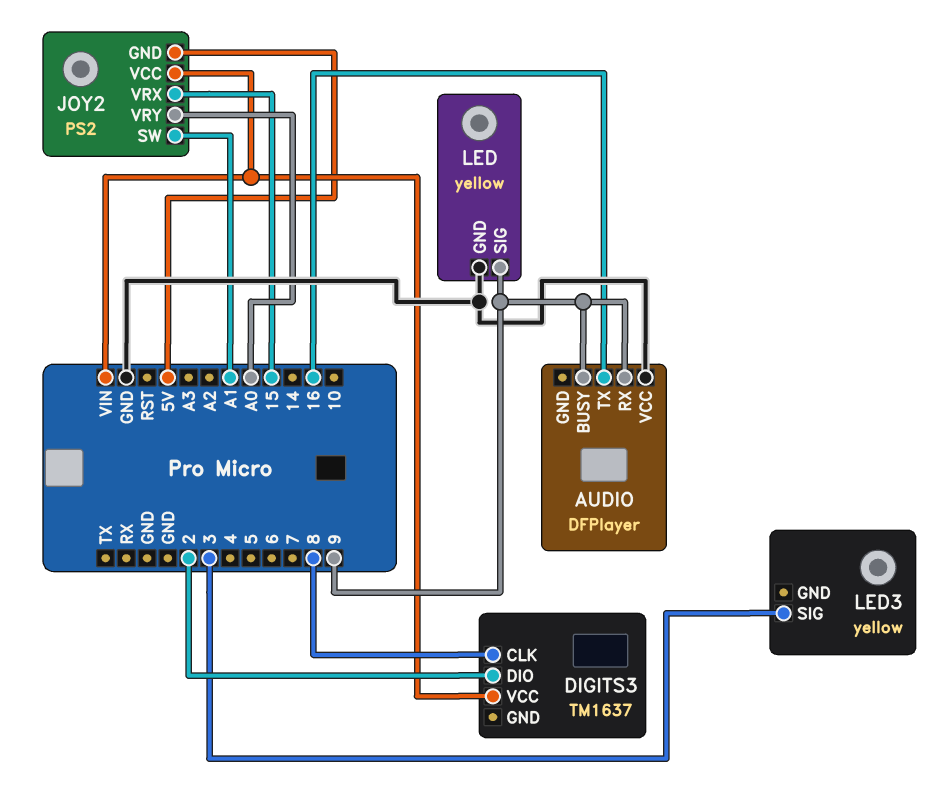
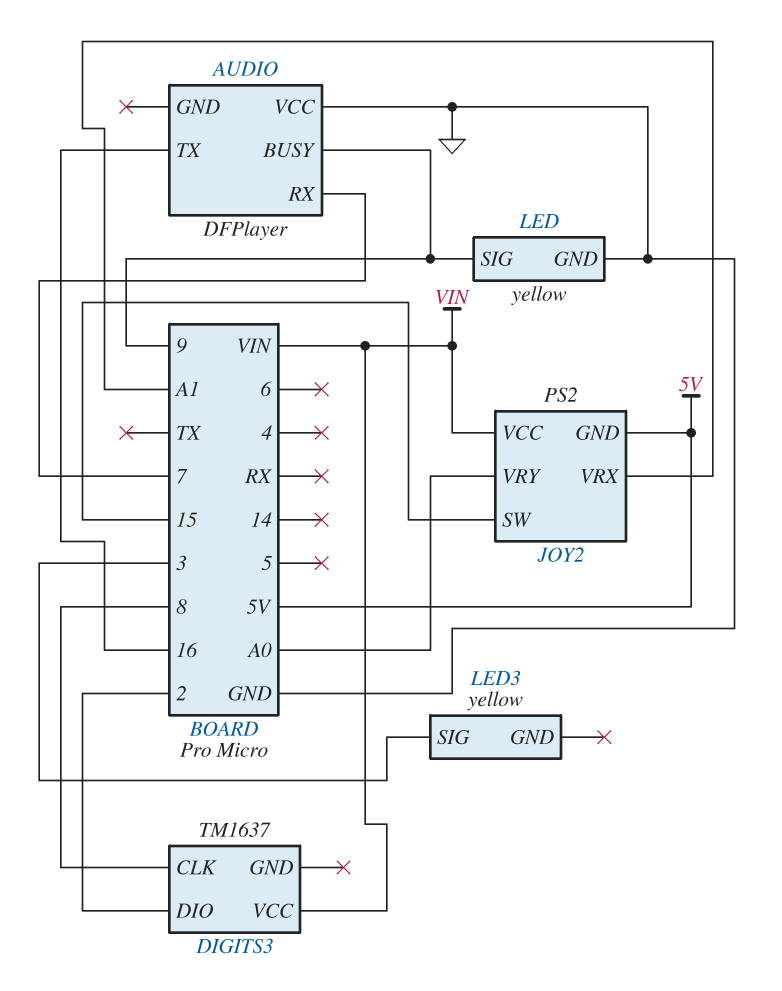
AUDIO pin RX: 9 -> 7
JOY2 pin SW: A1 -> 15
JOY2 pin VRX: 15 -> A1

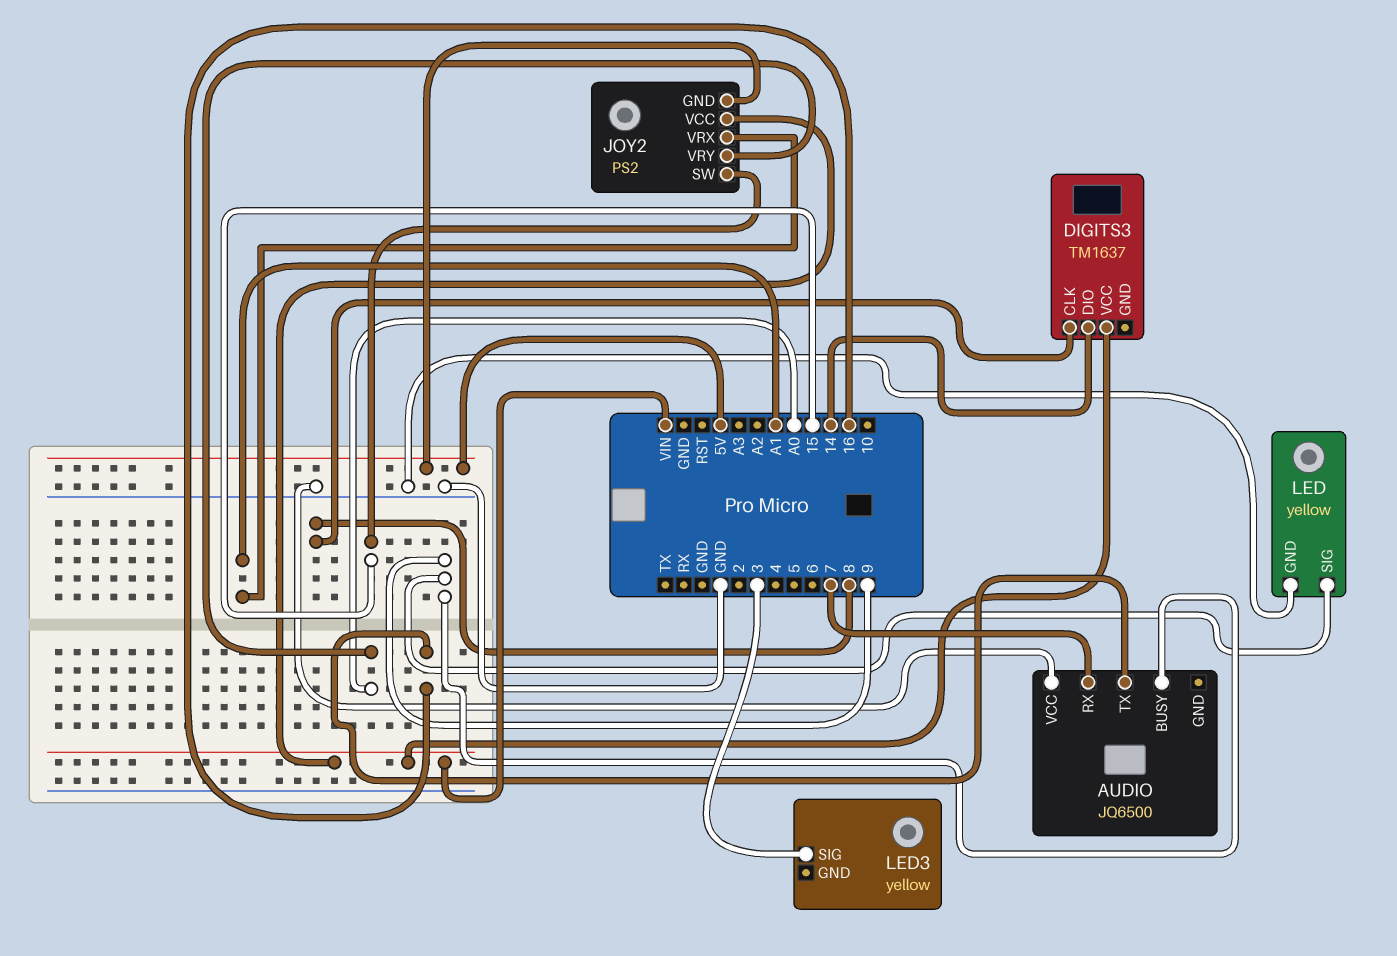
AUDIO: DFPlayer -> JQ6500
DIGITS3 pin DIO: 2 -> 14

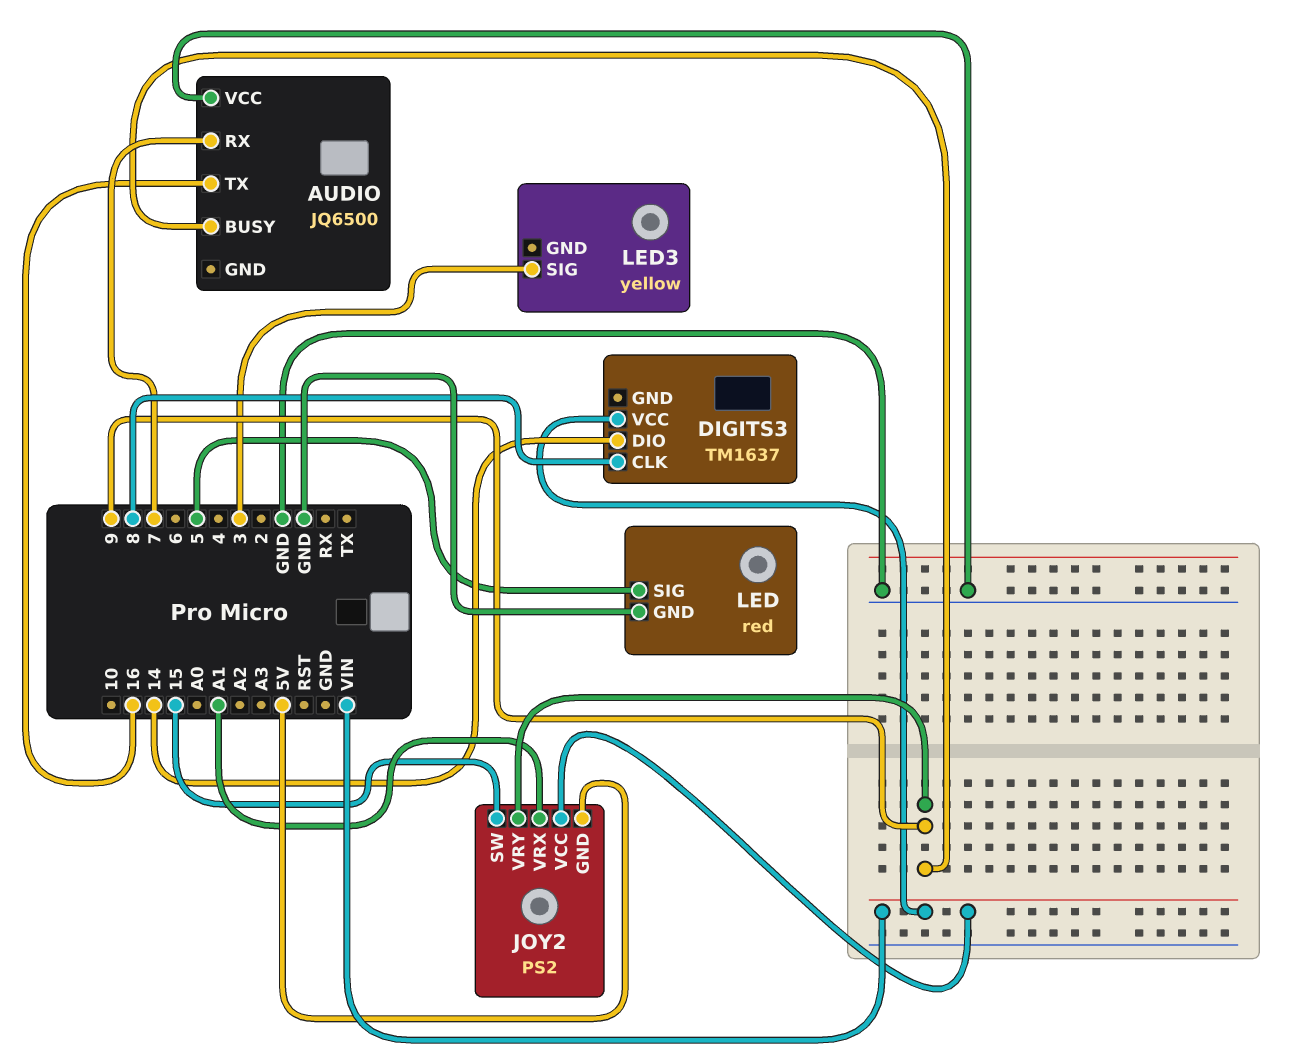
JOY2 pin VRY: A0 -> 9
LED: yellow -> red
LED pin SIG: 9 -> 5

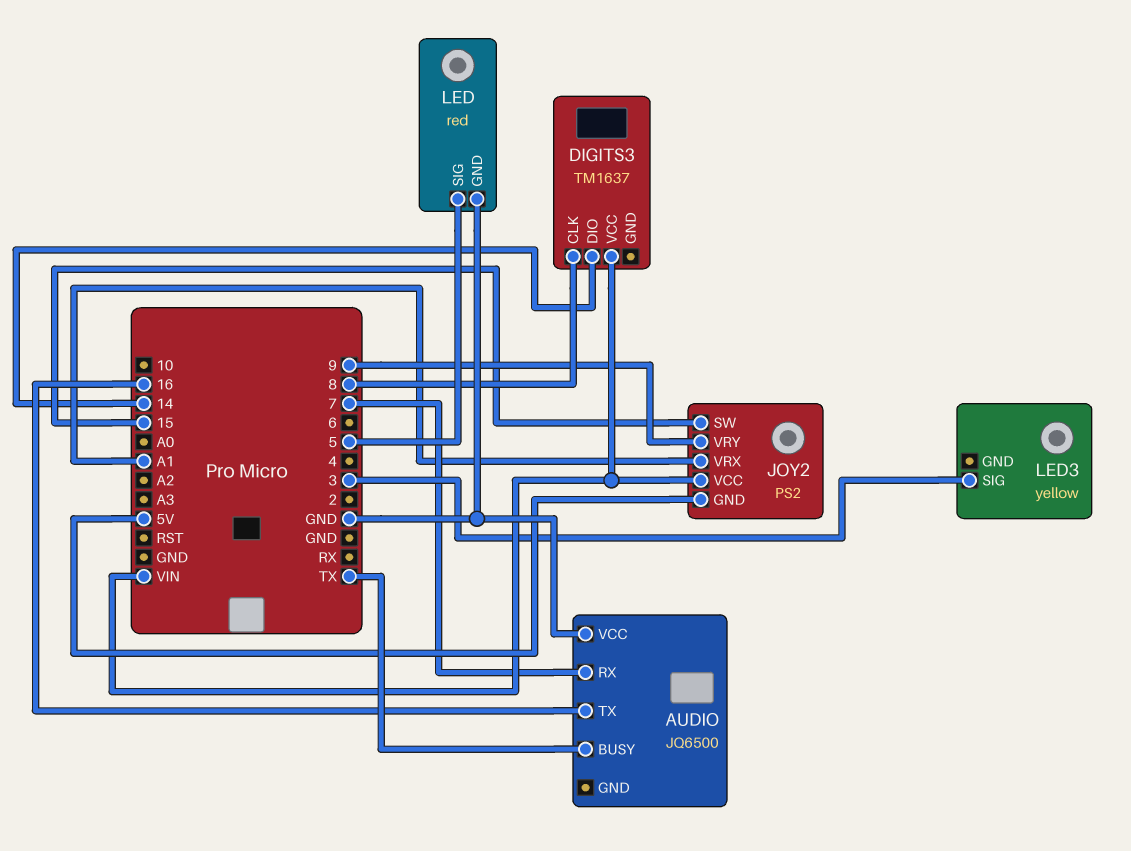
AUDIO pin BUSY: 9 -> TX

